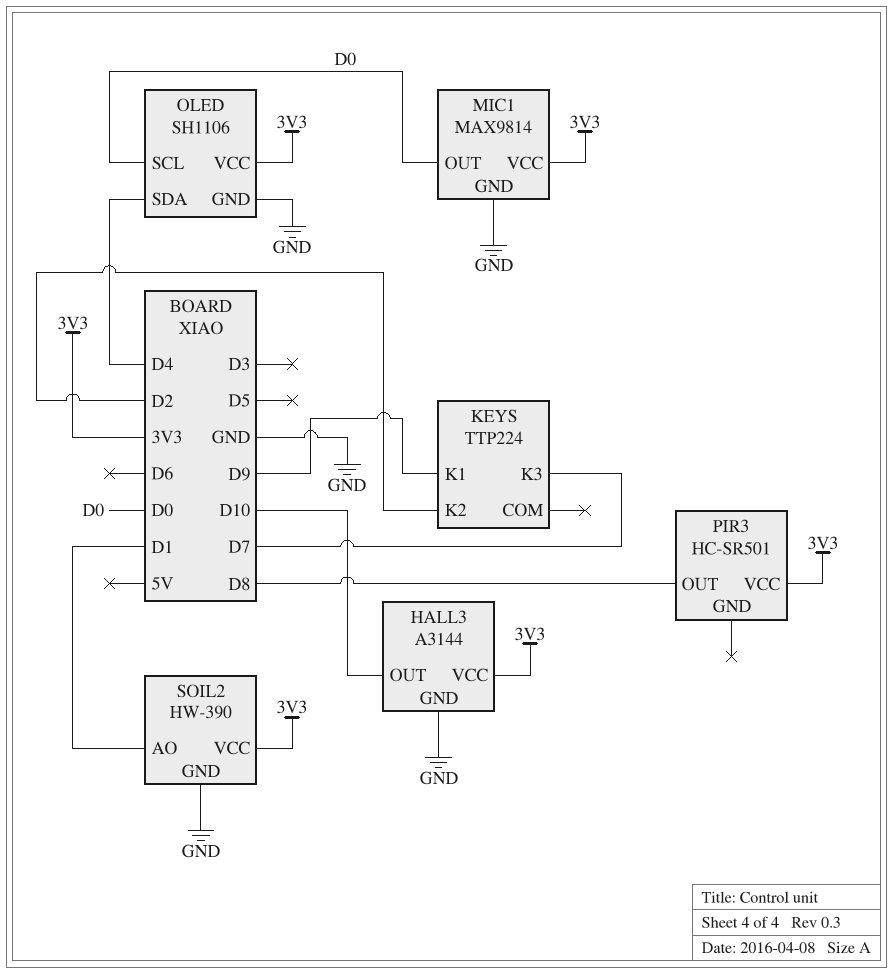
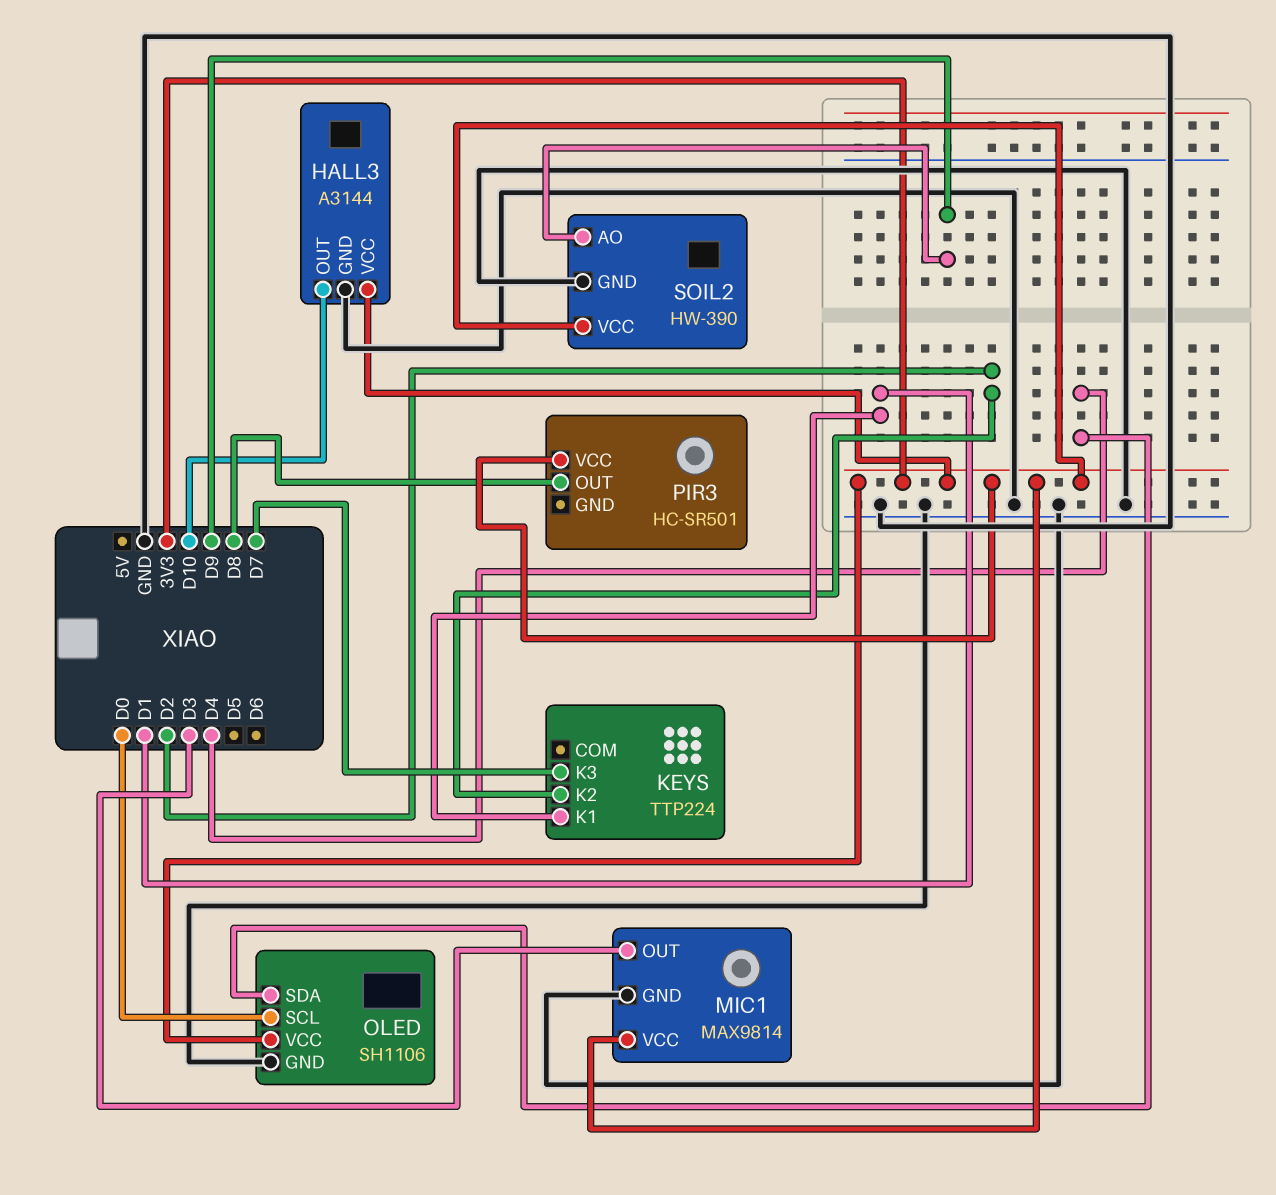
KEYS pin K1: D9 -> D1
MIC1 pin OUT: D0 -> D3
SOIL2 pin AO: D1 -> D9

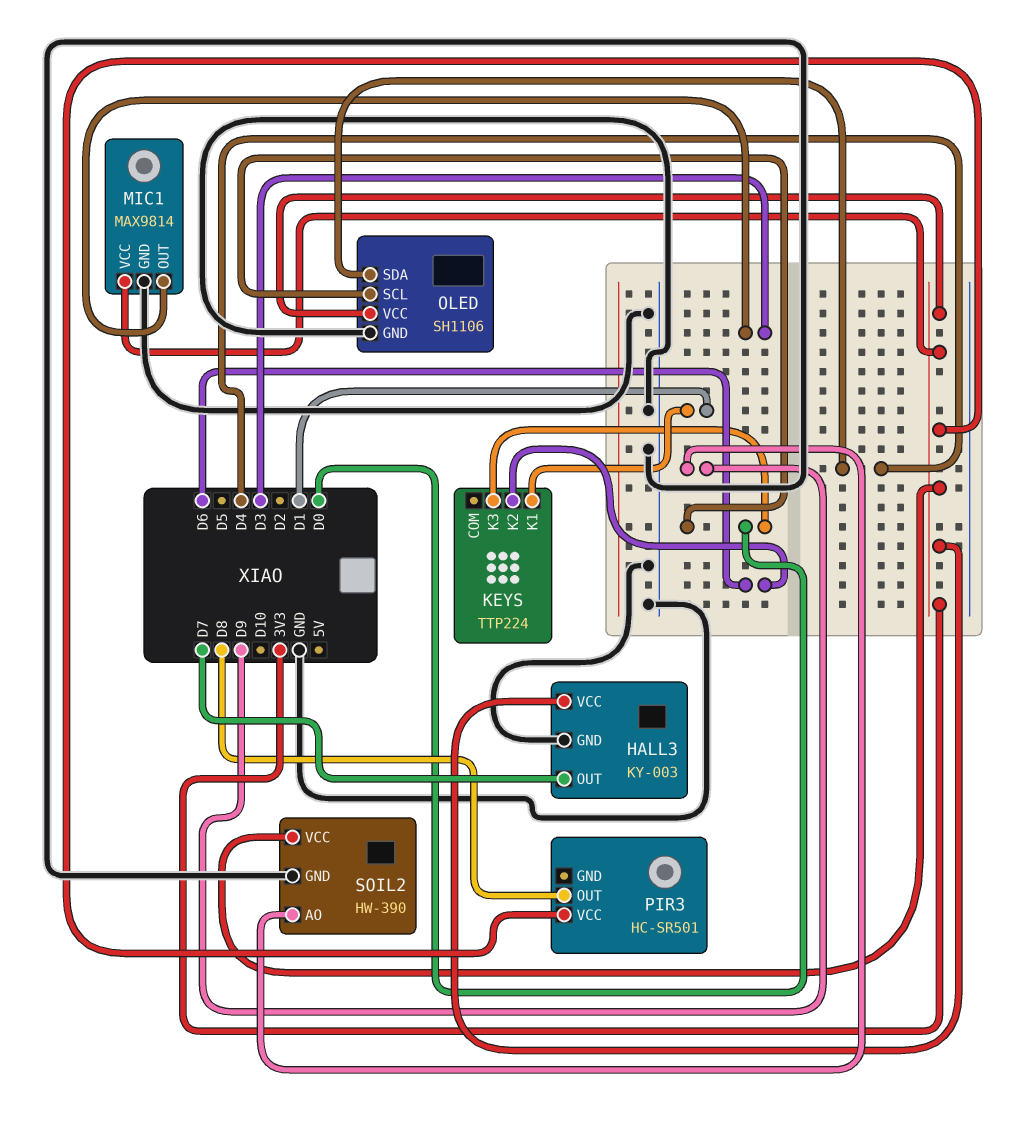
HALL3: A3144 -> KY-003
HALL3 pin OUT: D10 -> D7
KEYS pin K2: D2 -> D6
KEYS pin K3: D7 -> D0

